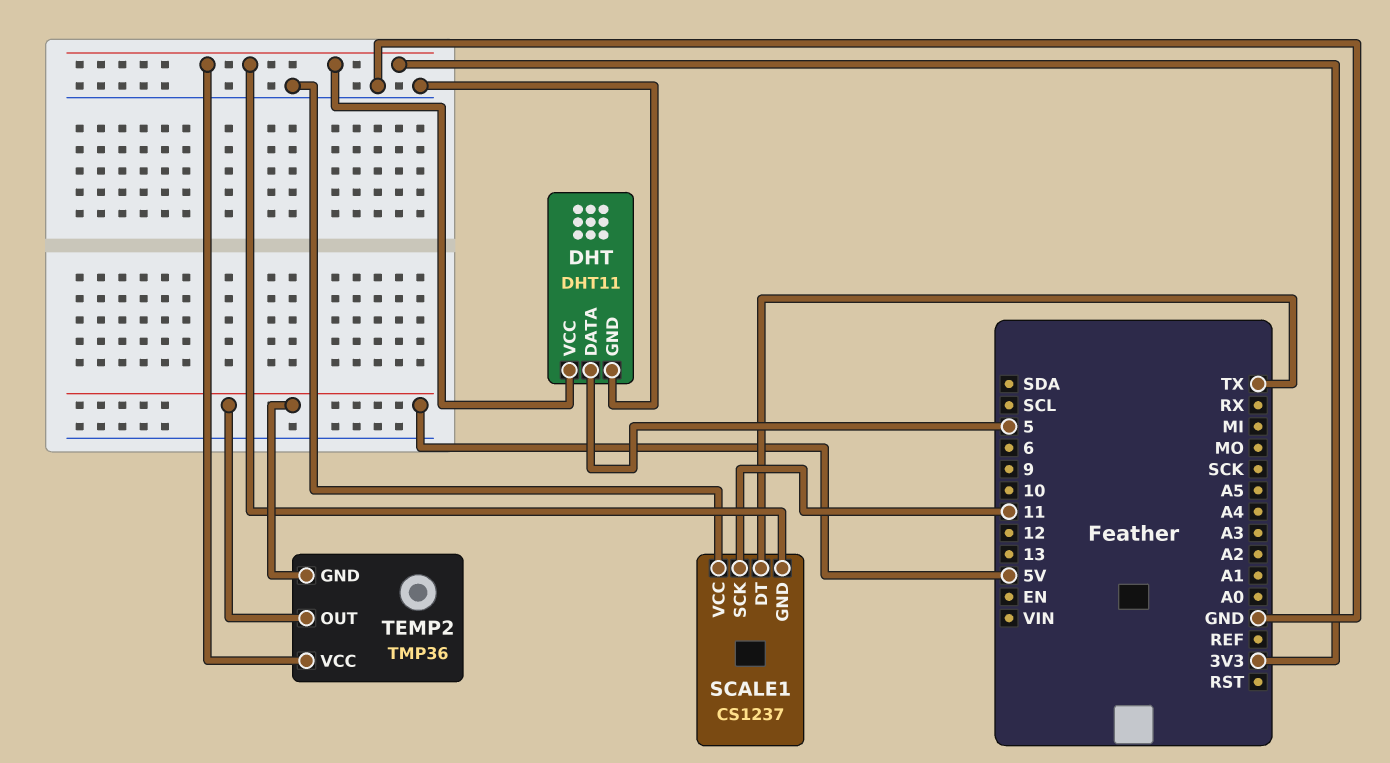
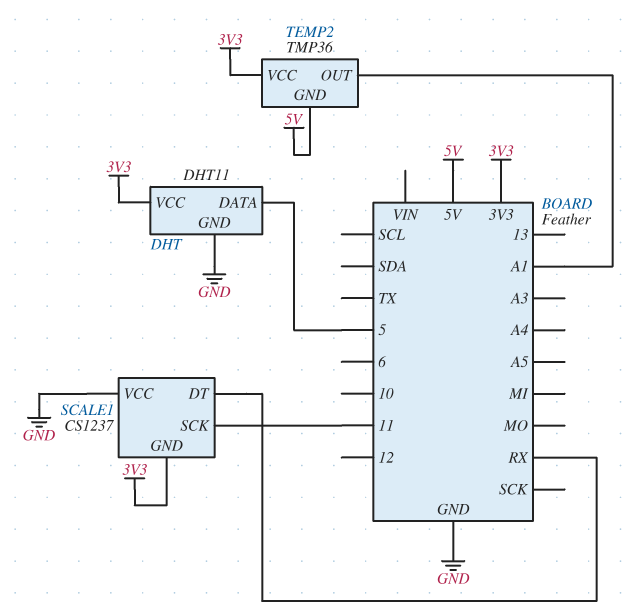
SCALE1 pin DT: TX -> RX
TEMP2 pin OUT: 5V -> A1

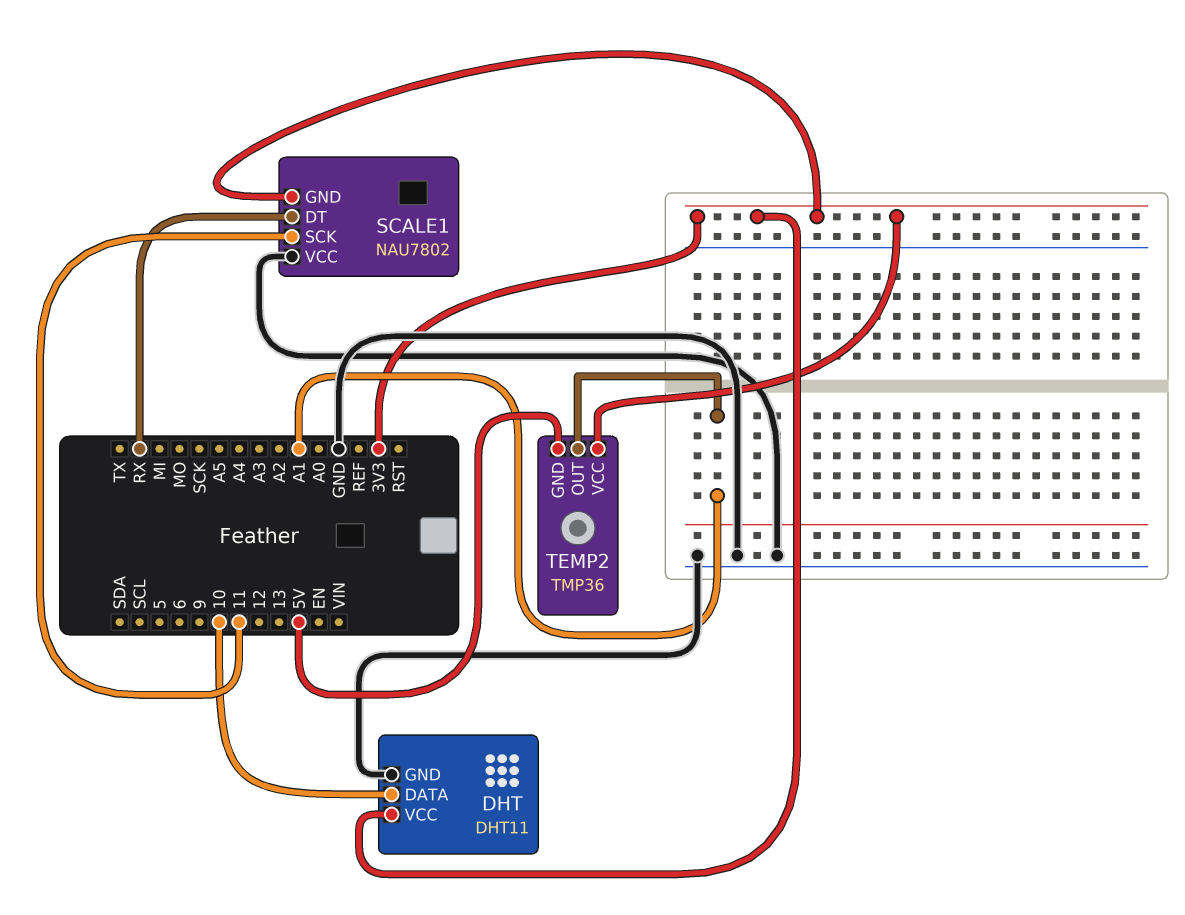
DHT pin DATA: 5 -> 10
SCALE1: CS1237 -> NAU7802

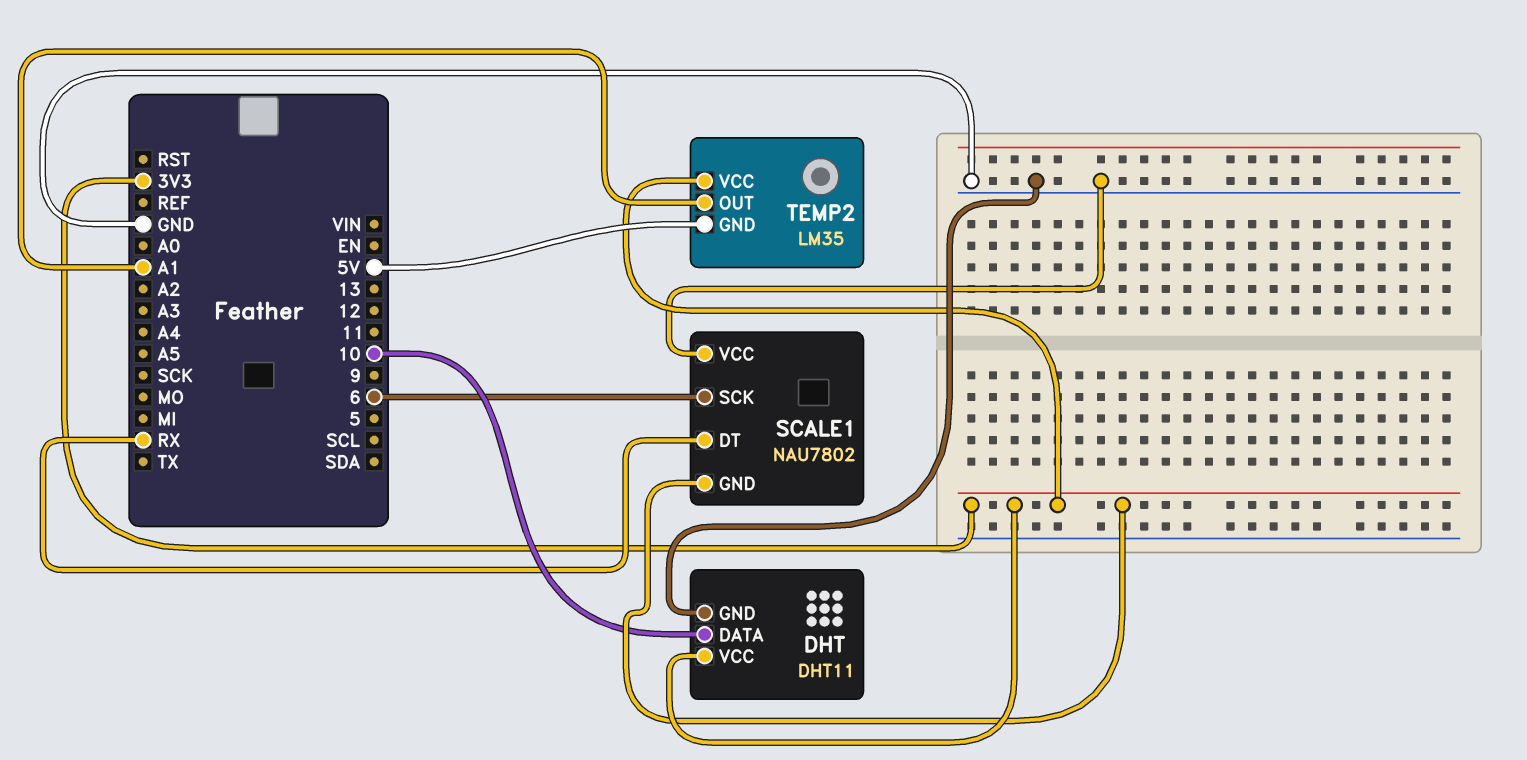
SCALE1 pin SCK: 11 -> 6
TEMP2: TMP36 -> LM35

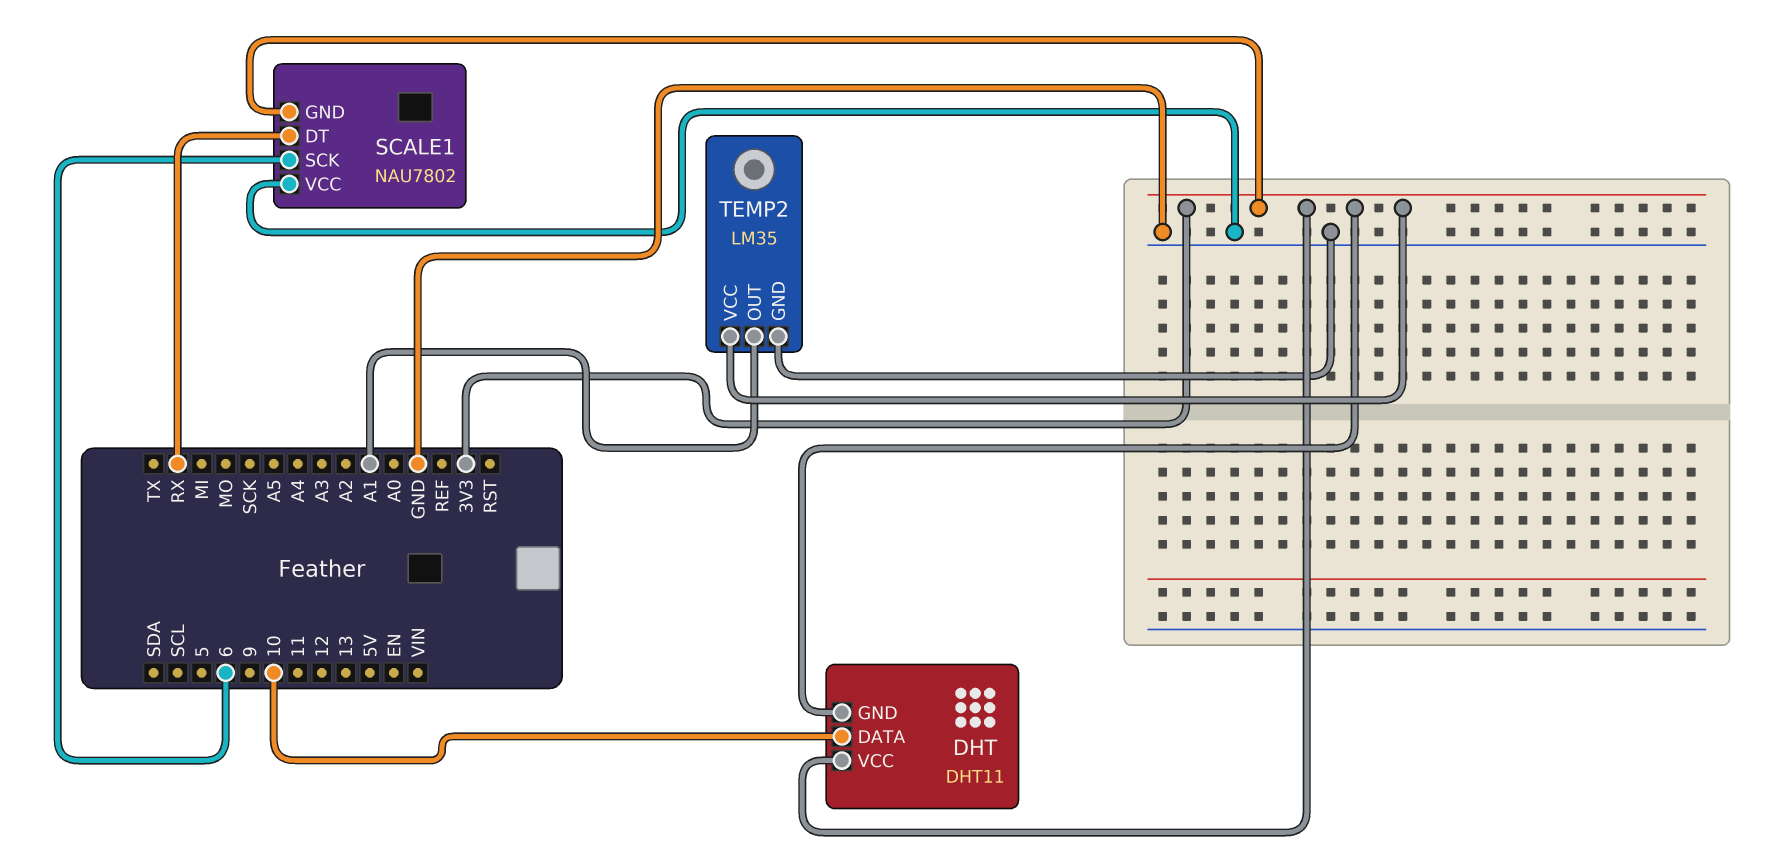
DHT pin GND: GND -> 3V3
TEMP2 pin GND: 5V -> GND

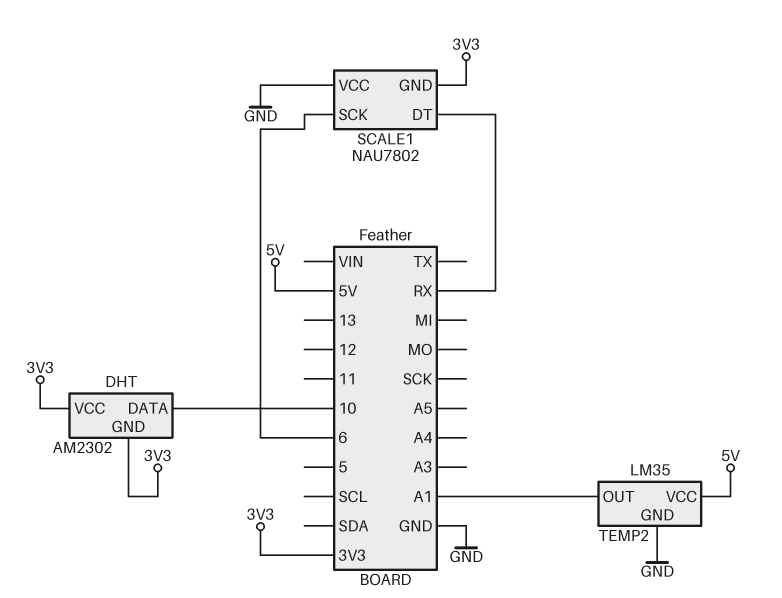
DHT: DHT11 -> AM2302
TEMP2 pin VCC: 3V3 -> 5V

